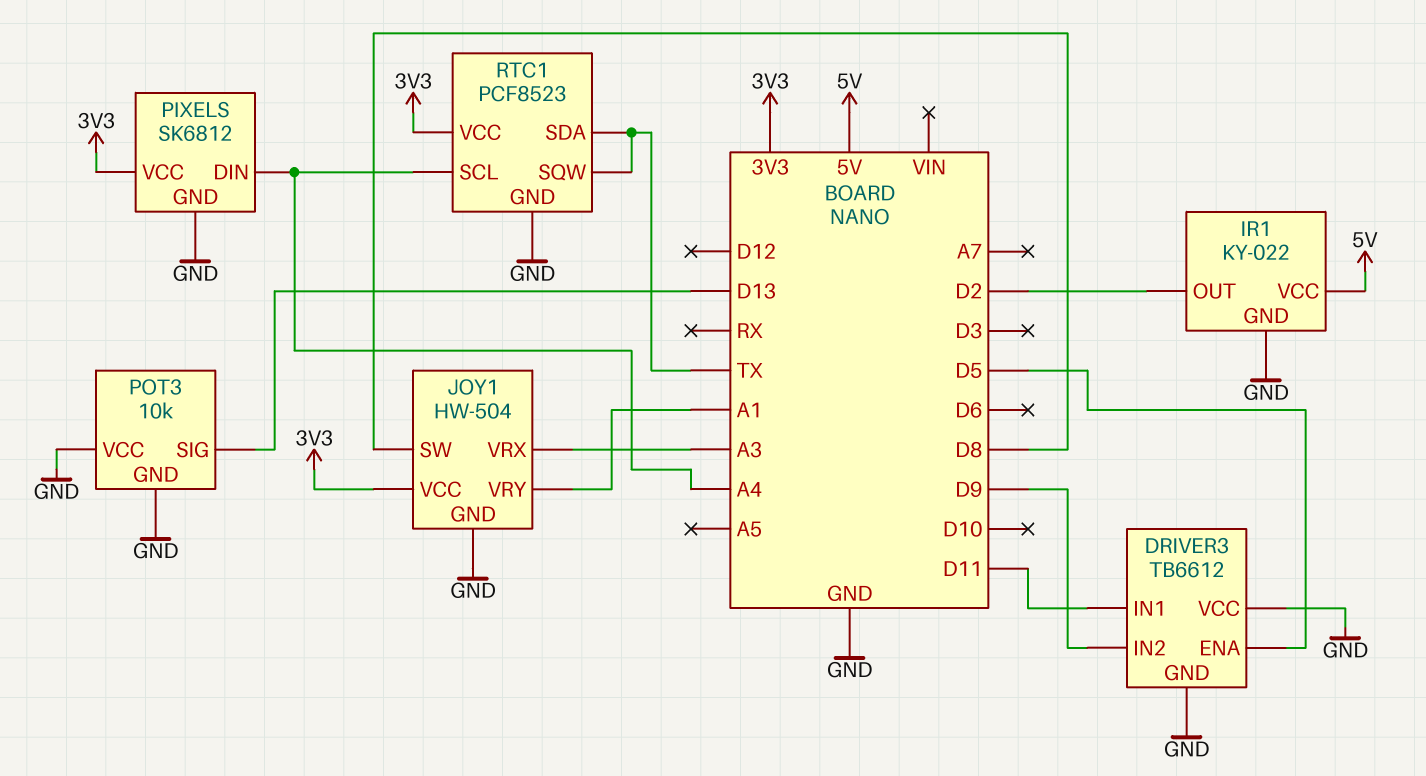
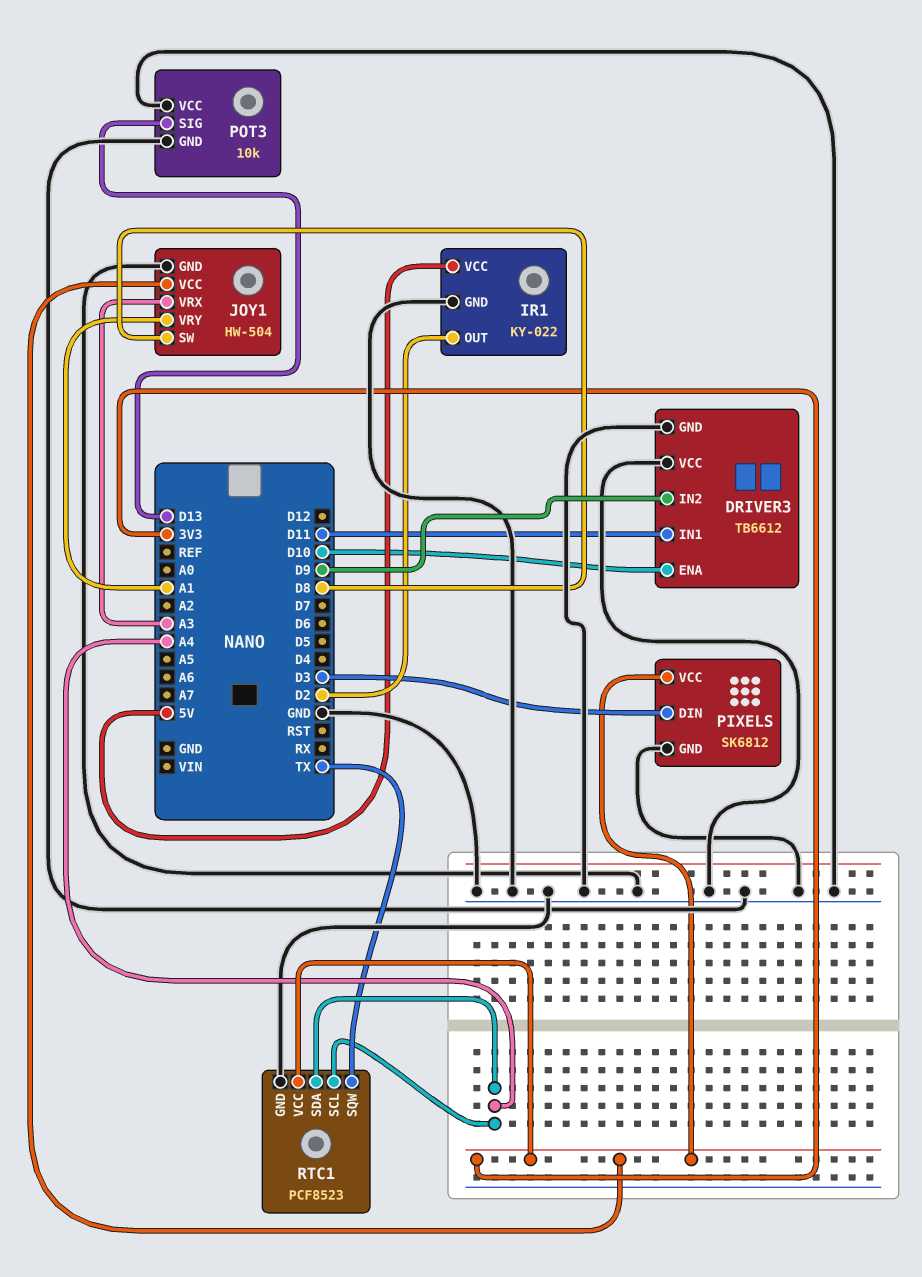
DRIVER3 pin ENA: D5 -> D10
PIXELS pin DIN: A4 -> D3
RTC1 pin SDA: TX -> A4

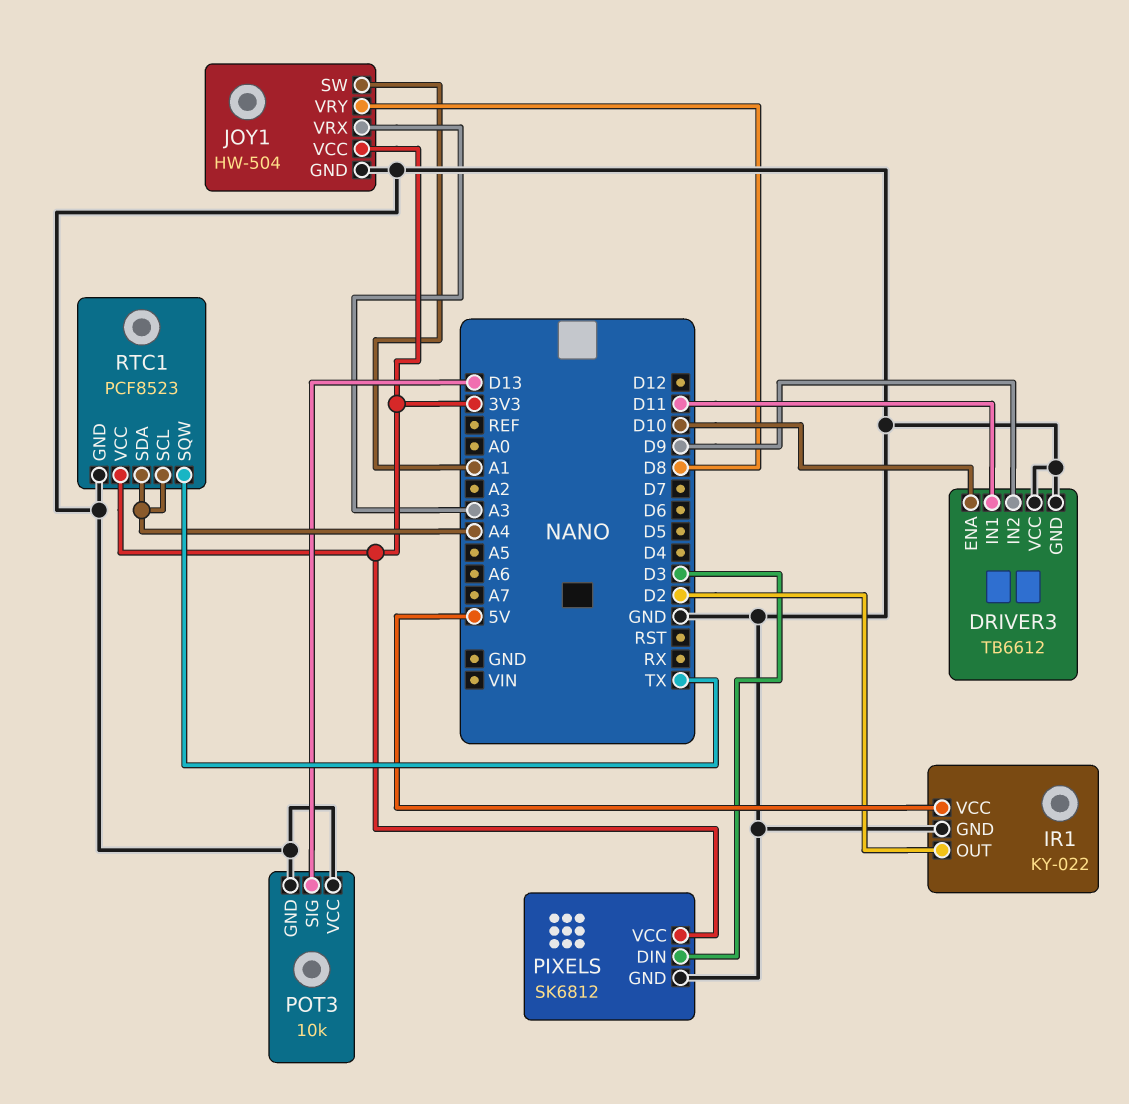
JOY1 pin SW: D8 -> A1
JOY1 pin VRY: A1 -> D8

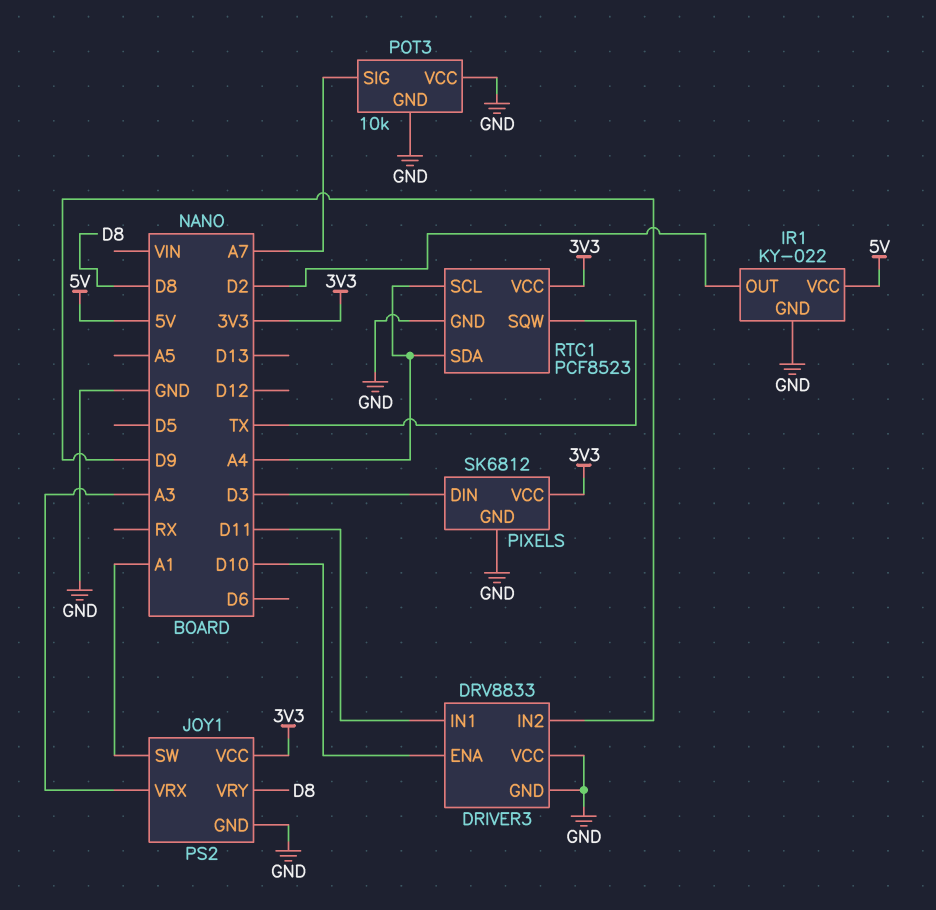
DRIVER3: TB6612 -> DRV8833
JOY1: HW-504 -> PS2
POT3 pin SIG: D13 -> A7

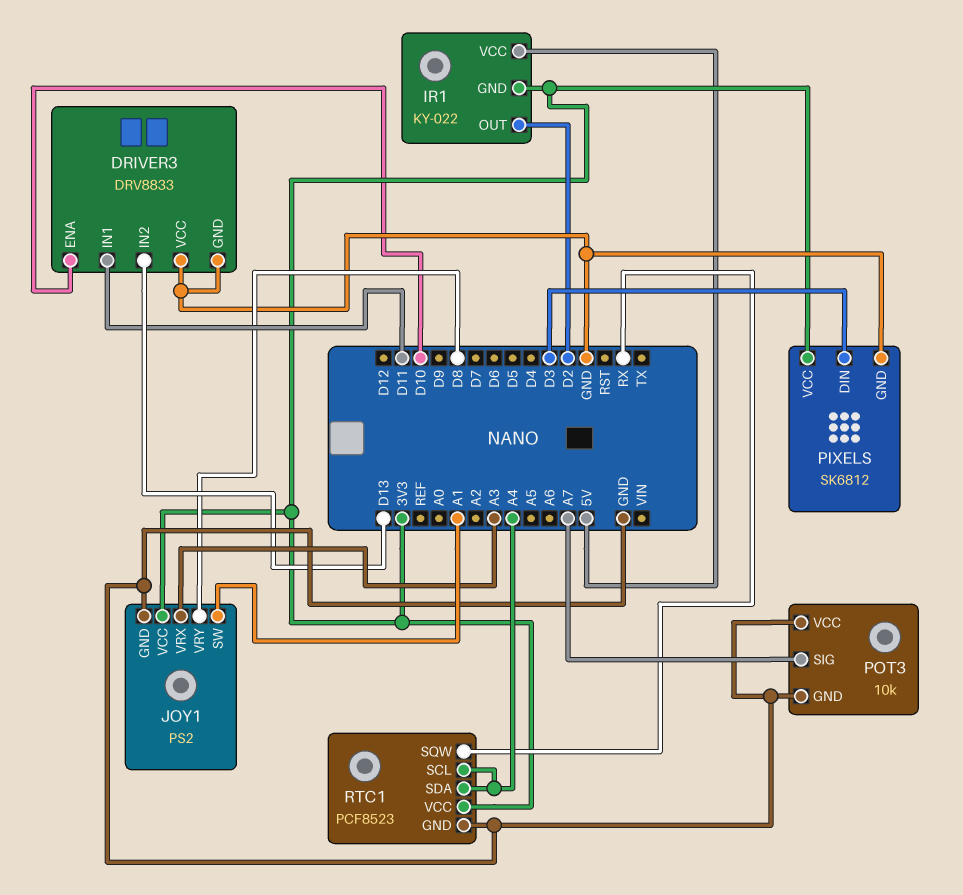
DRIVER3 pin IN2: D9 -> D13
IR1 pin GND: GND -> 3V3
RTC1 pin SQW: TX -> RX

